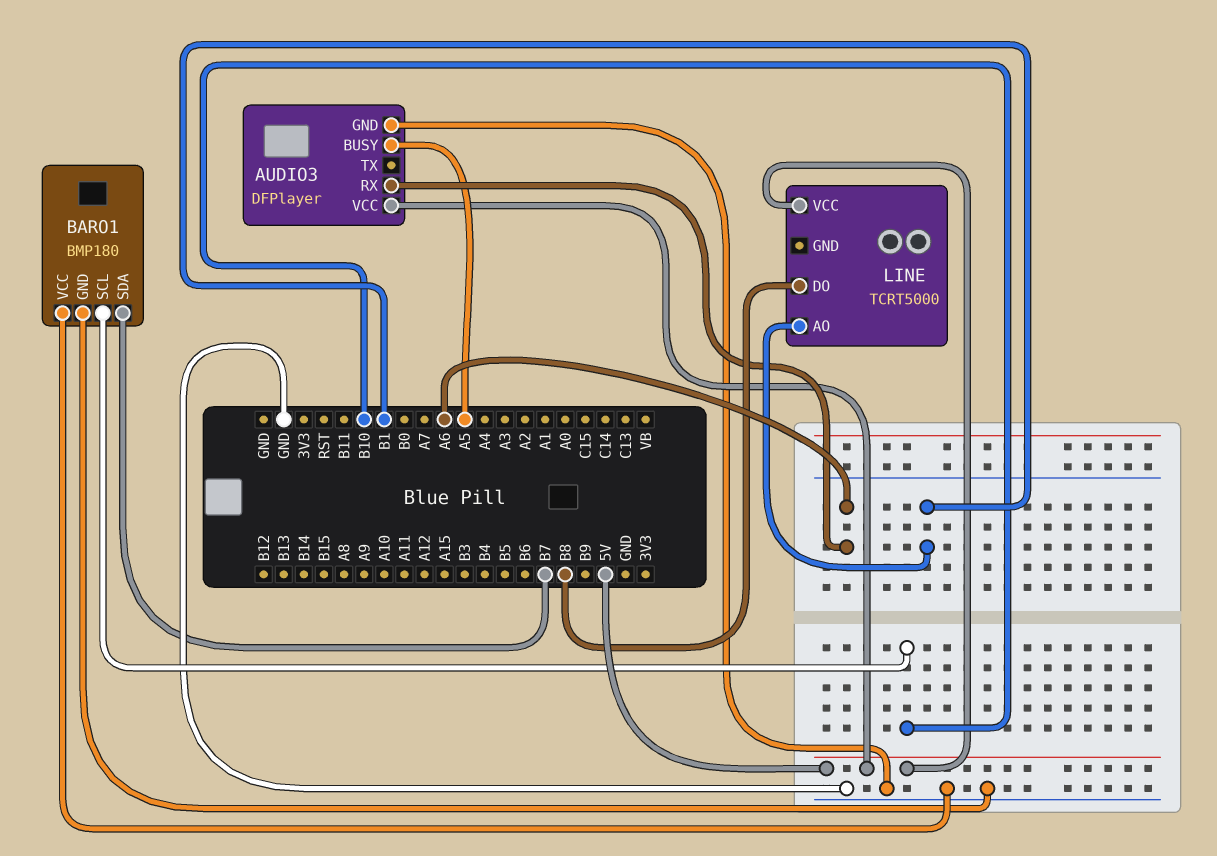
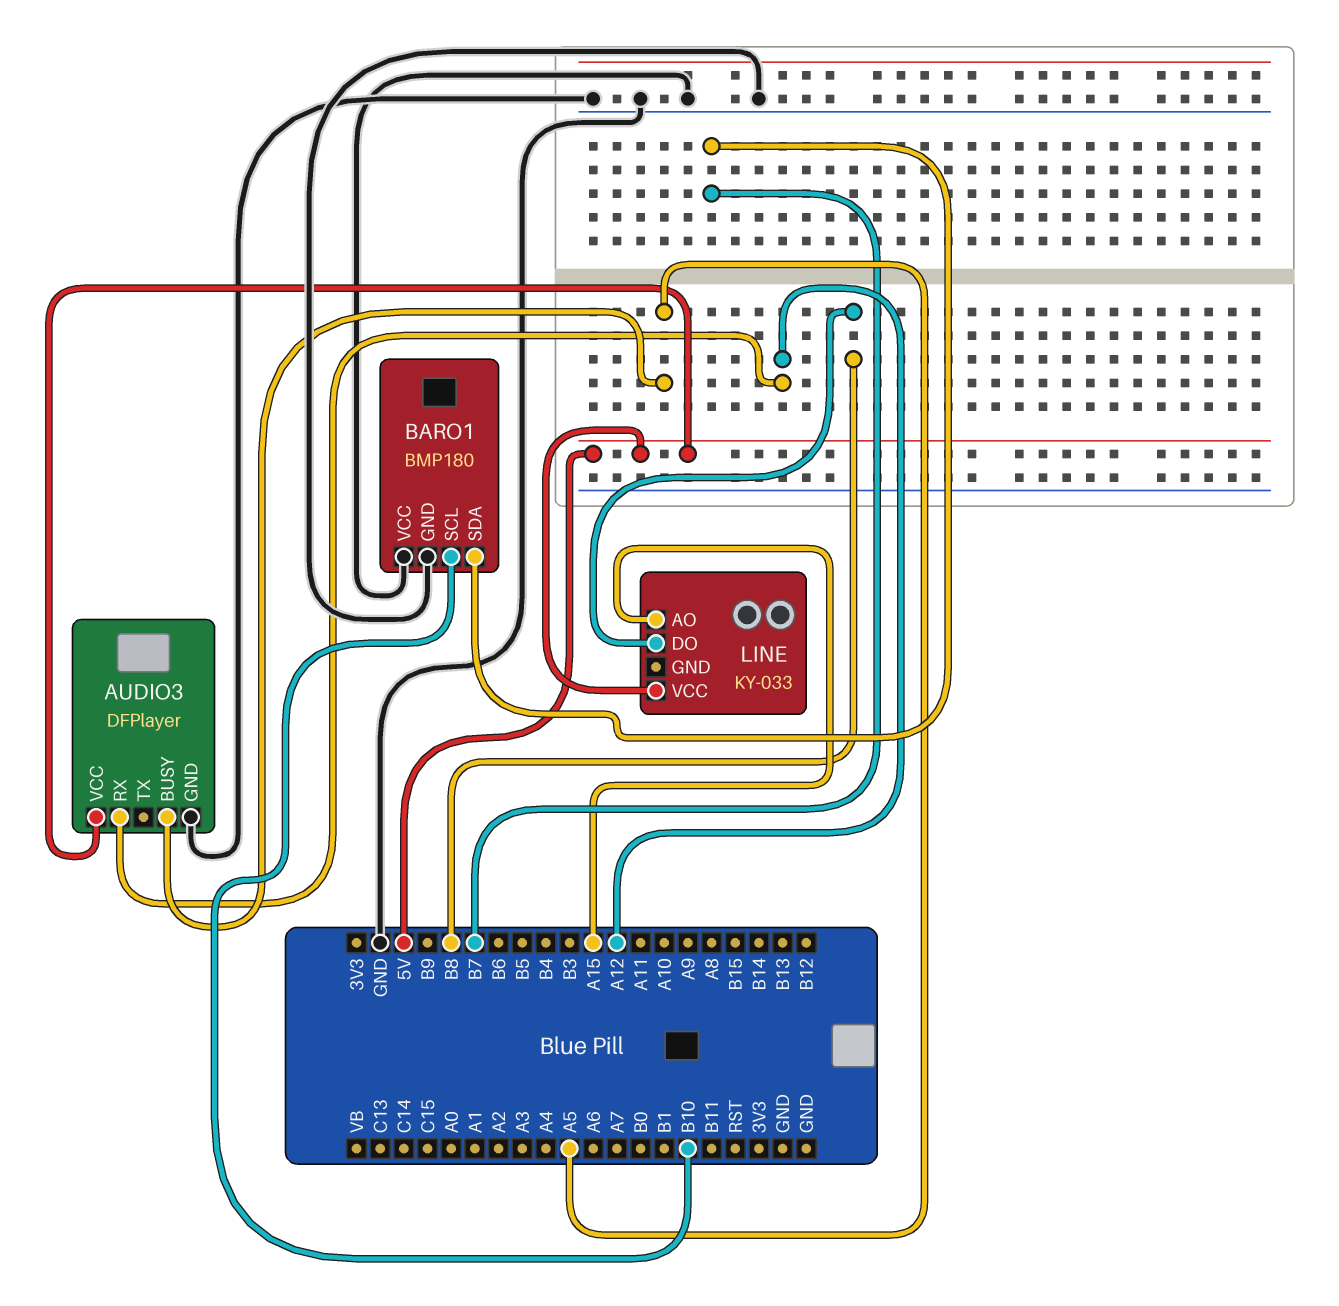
AUDIO3 pin RX: A6 -> A12
LINE: TCRT5000 -> KY-033
LINE pin AO: B1 -> A15

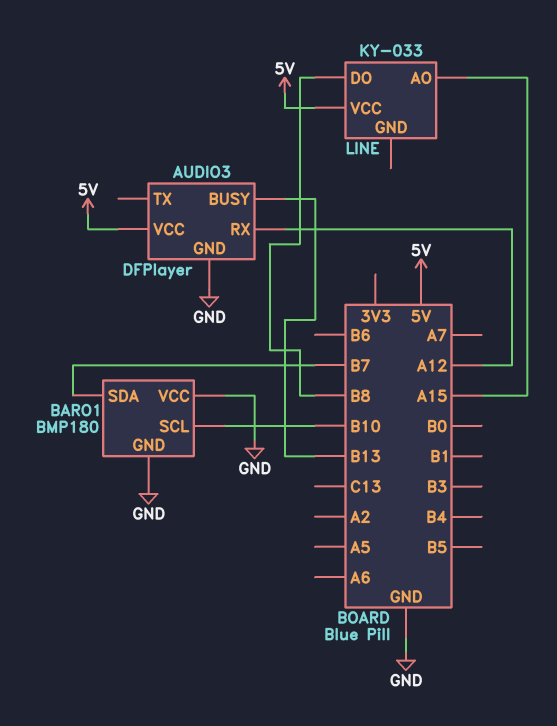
AUDIO3 pin BUSY: A5 -> B13

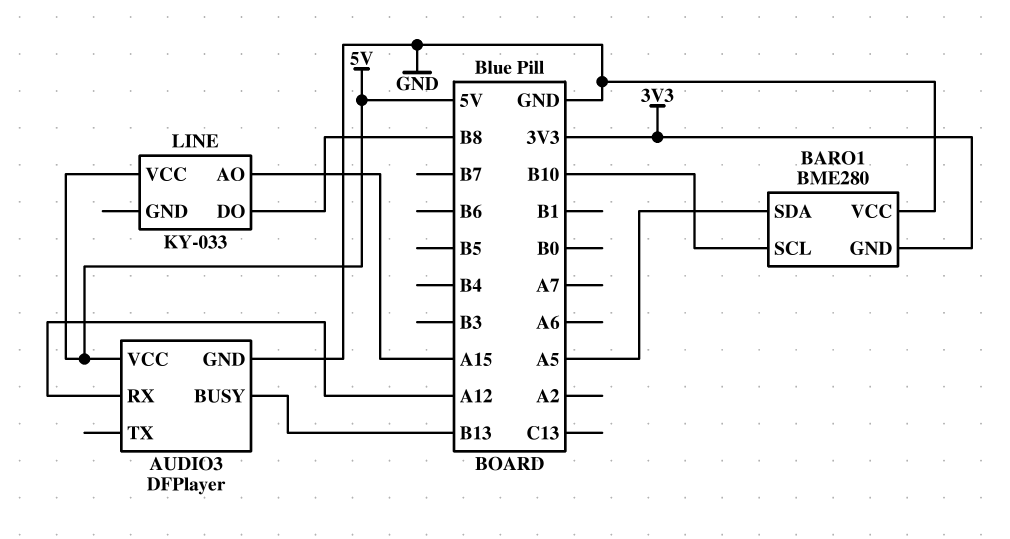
BARO1: BMP180 -> BME280
BARO1 pin GND: GND -> 3V3
BARO1 pin SDA: B7 -> A5

